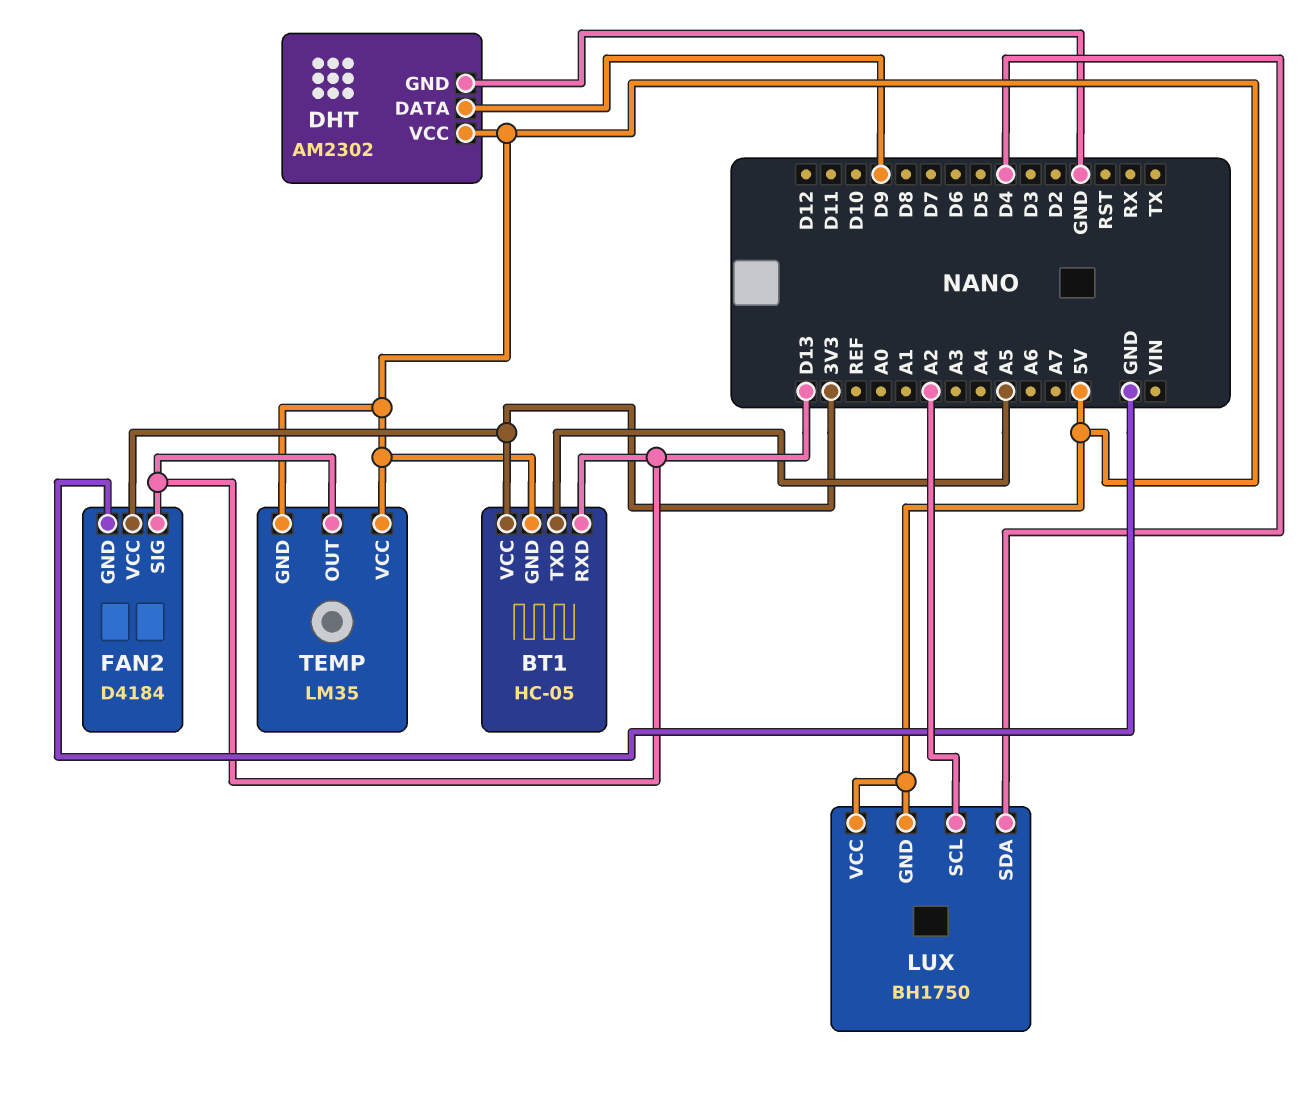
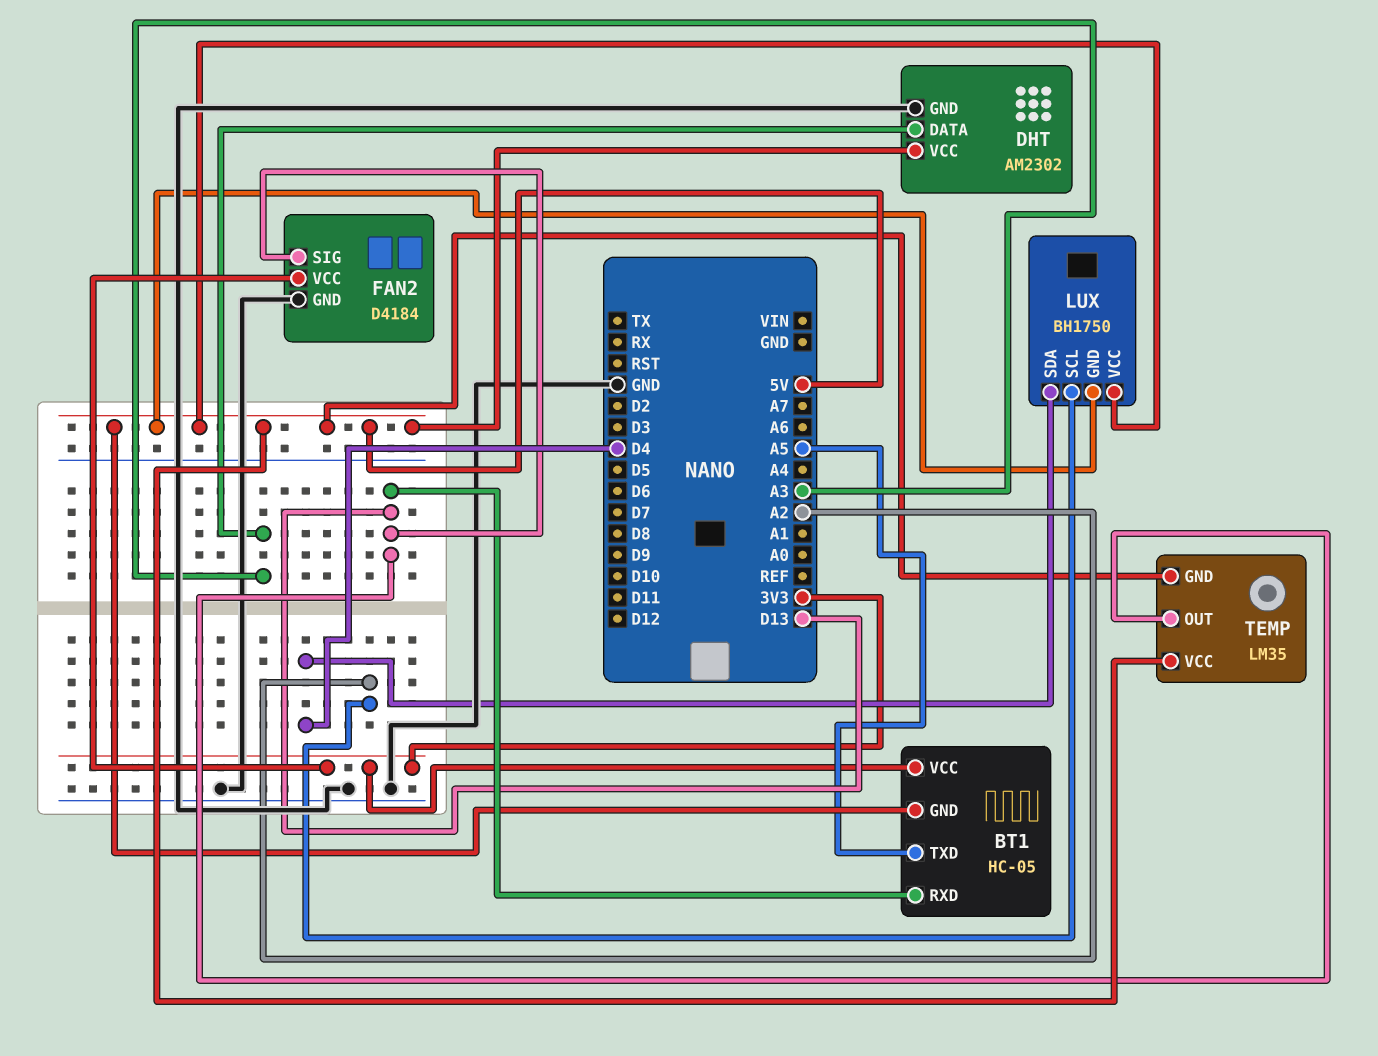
DHT pin DATA: D9 -> A3

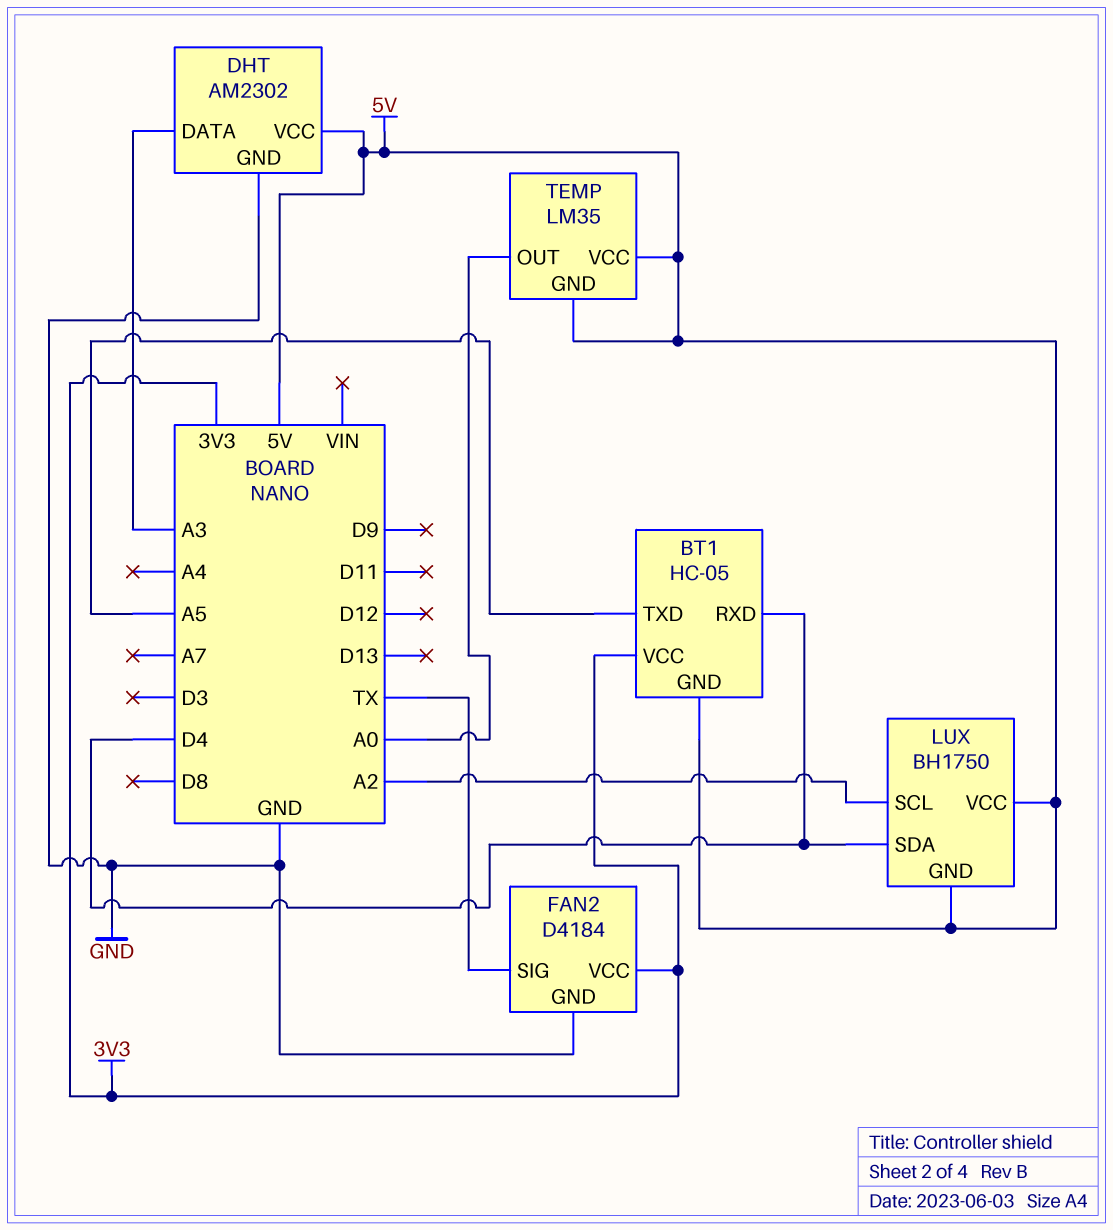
BT1 pin RXD: D13 -> D4
FAN2 pin SIG: D13 -> TX
TEMP pin OUT: D13 -> A0

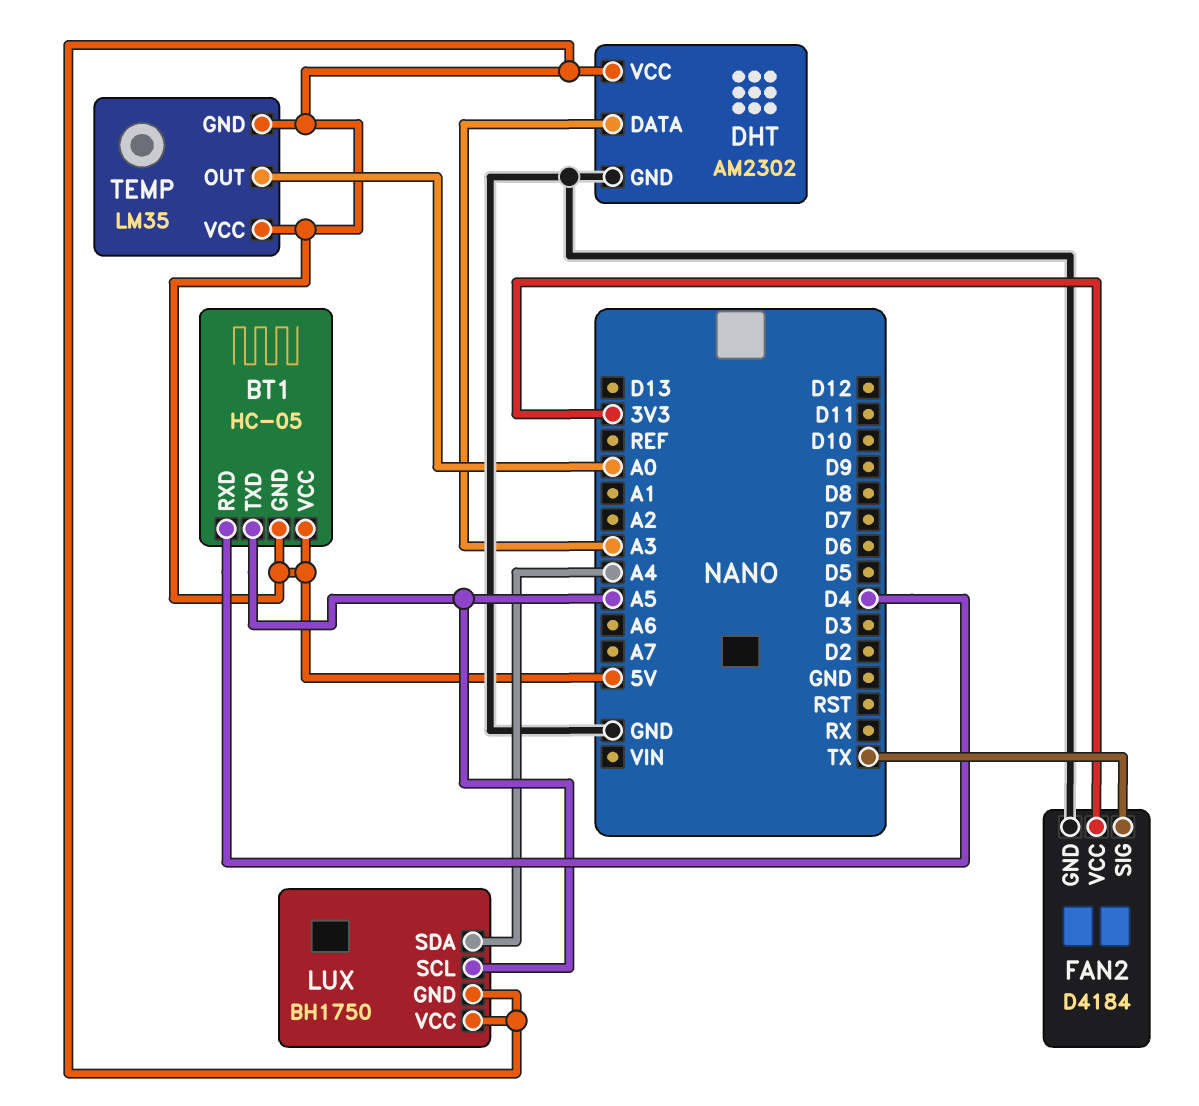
BT1 pin VCC: 3V3 -> 5V
LUX pin SCL: A2 -> A5
LUX pin SDA: D4 -> A4

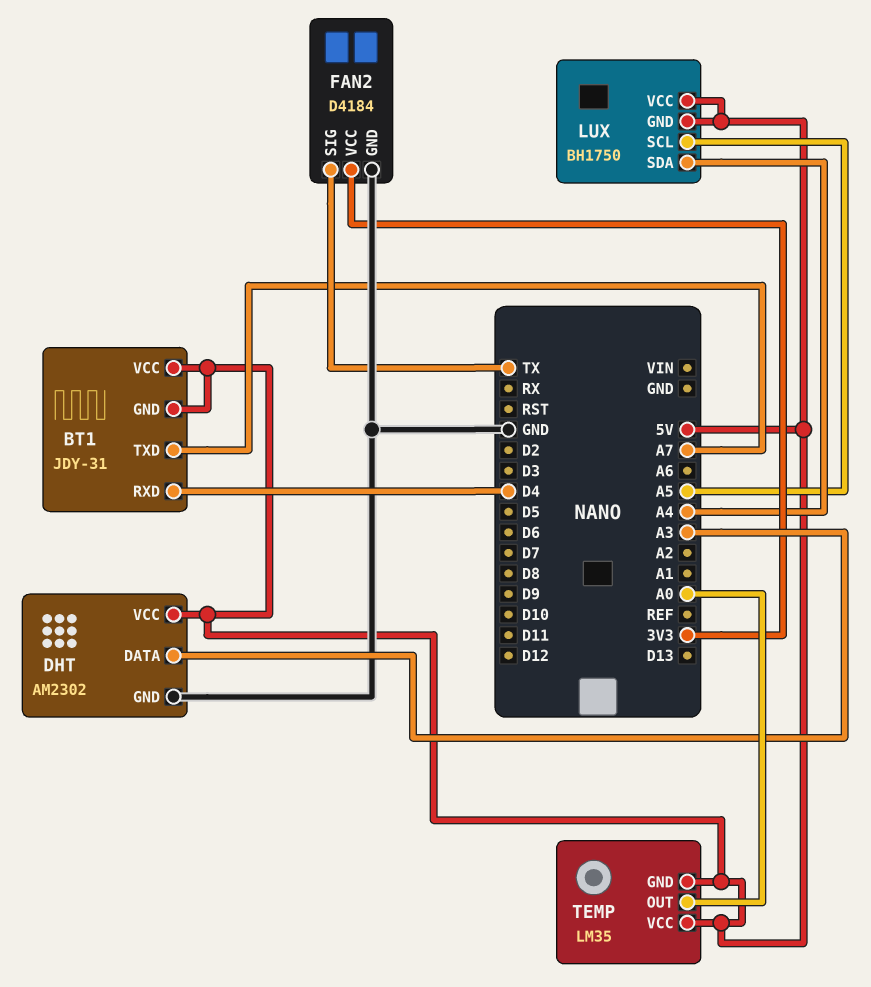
BT1: HC-05 -> JDY-31
BT1 pin TXD: A5 -> A7

